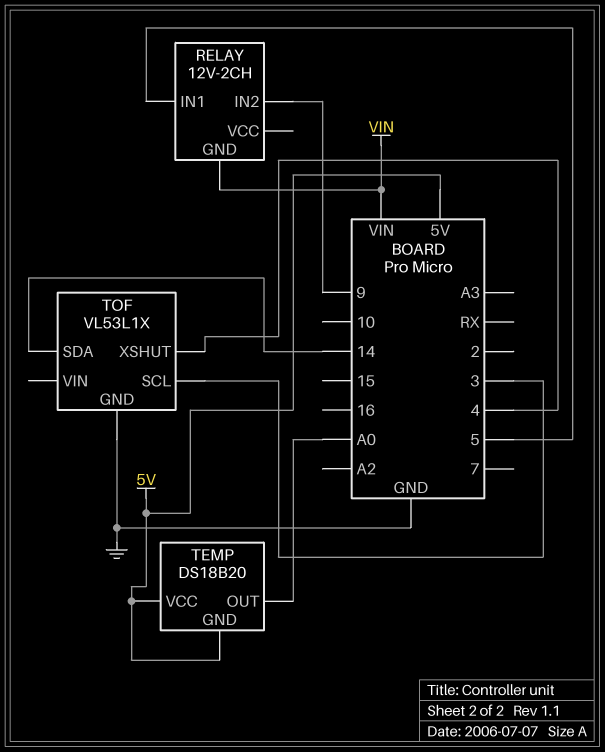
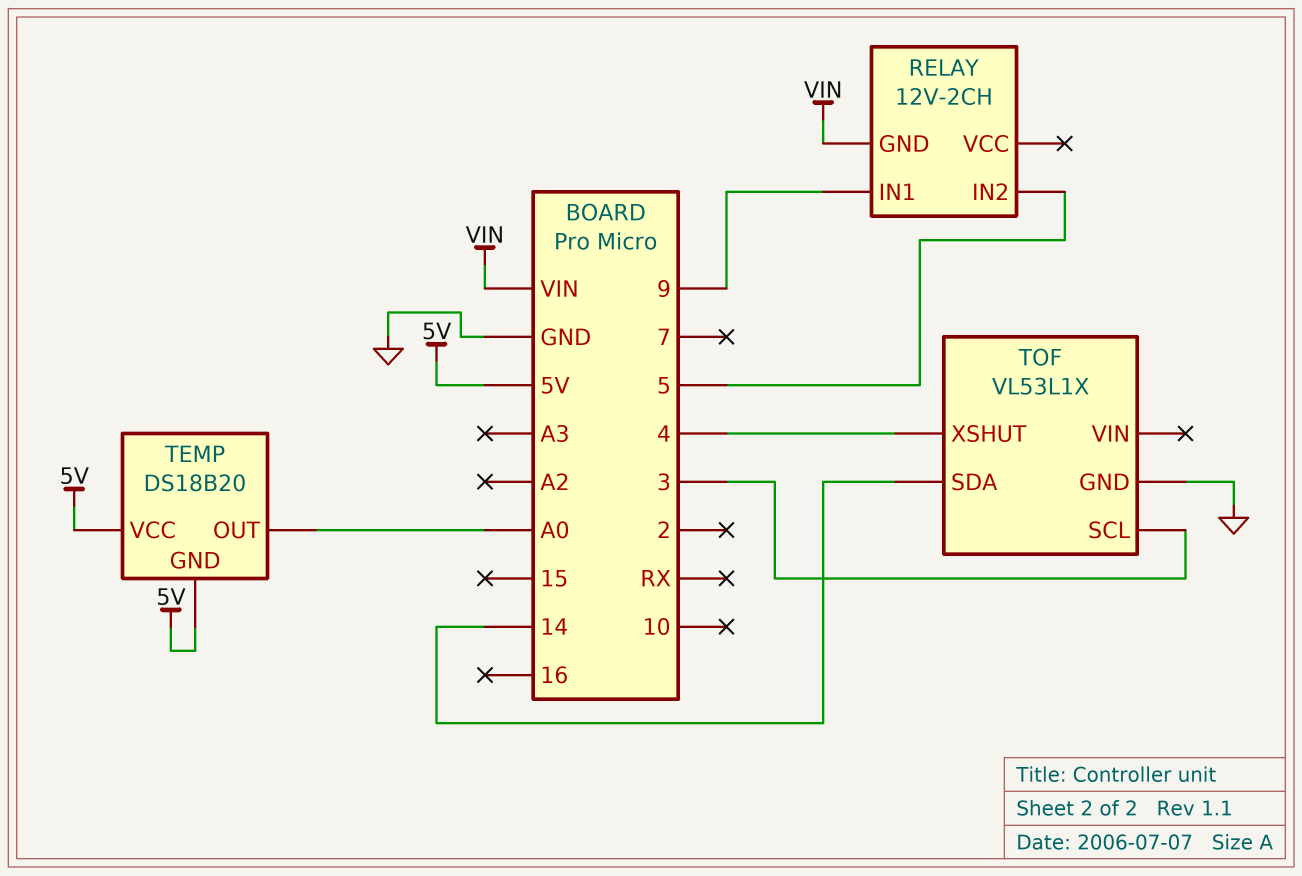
RELAY pin IN1: 5 -> 9
RELAY pin IN2: 9 -> 5

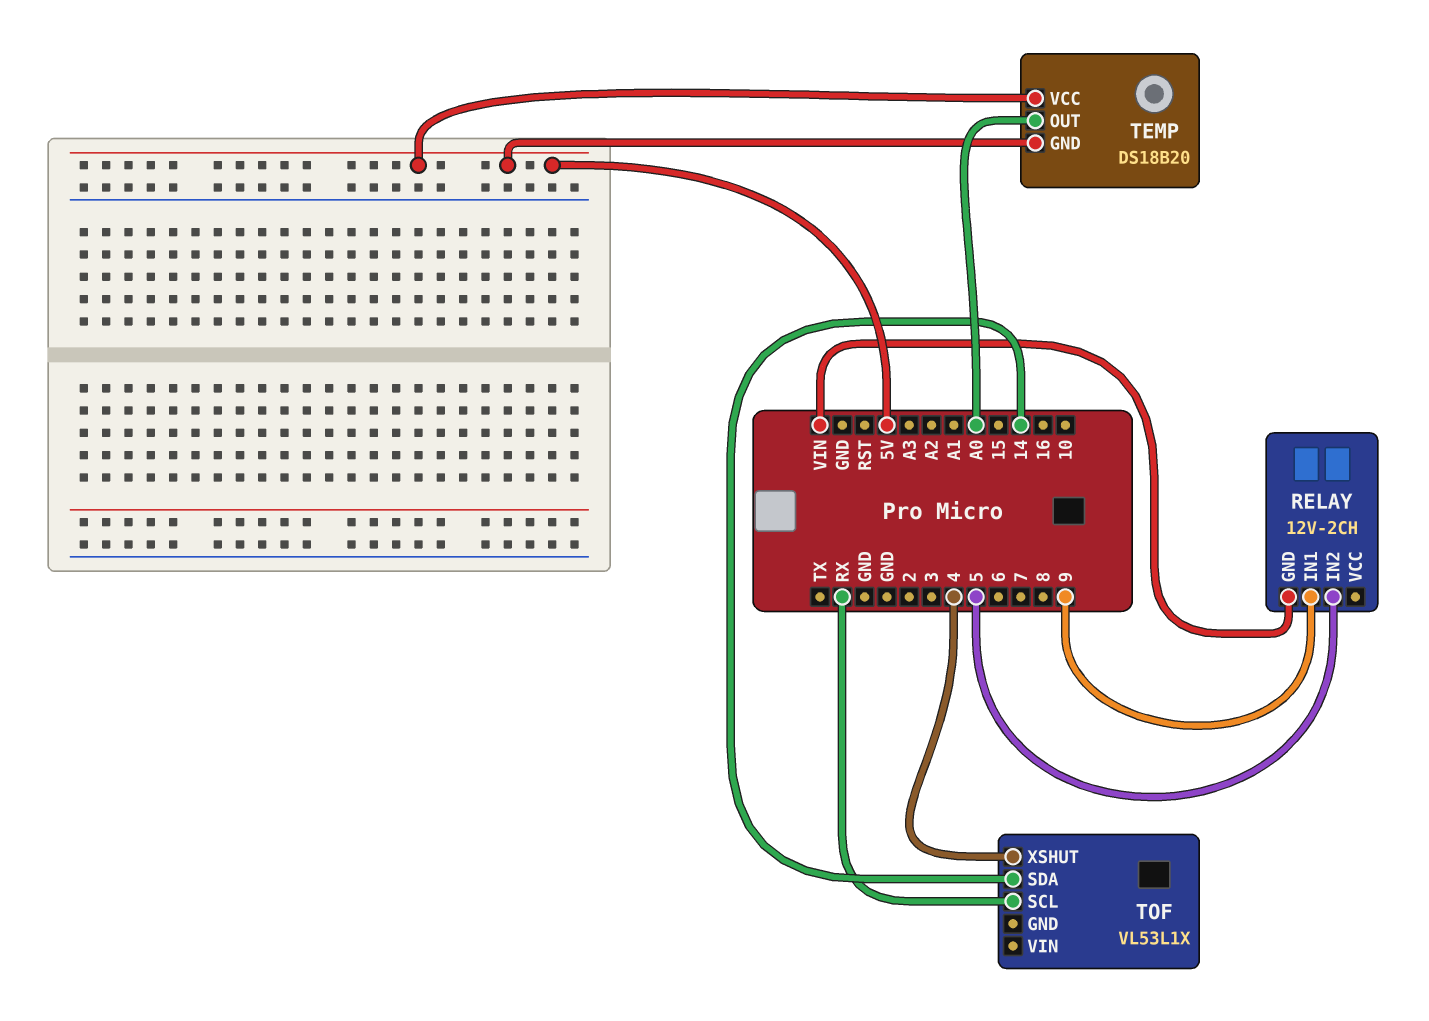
TOF pin GND: GND -> none
TOF pin SCL: 3 -> RX

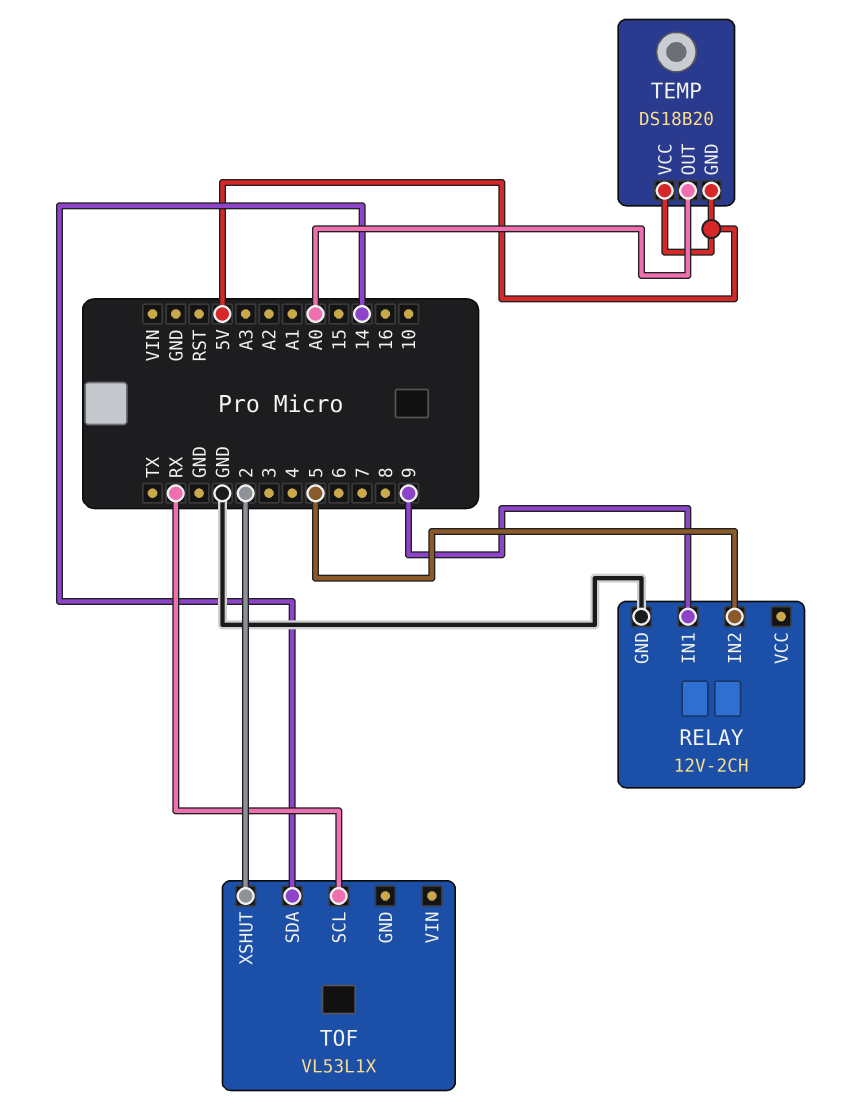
RELAY pin GND: VIN -> GND
TOF pin XSHUT: 4 -> 2

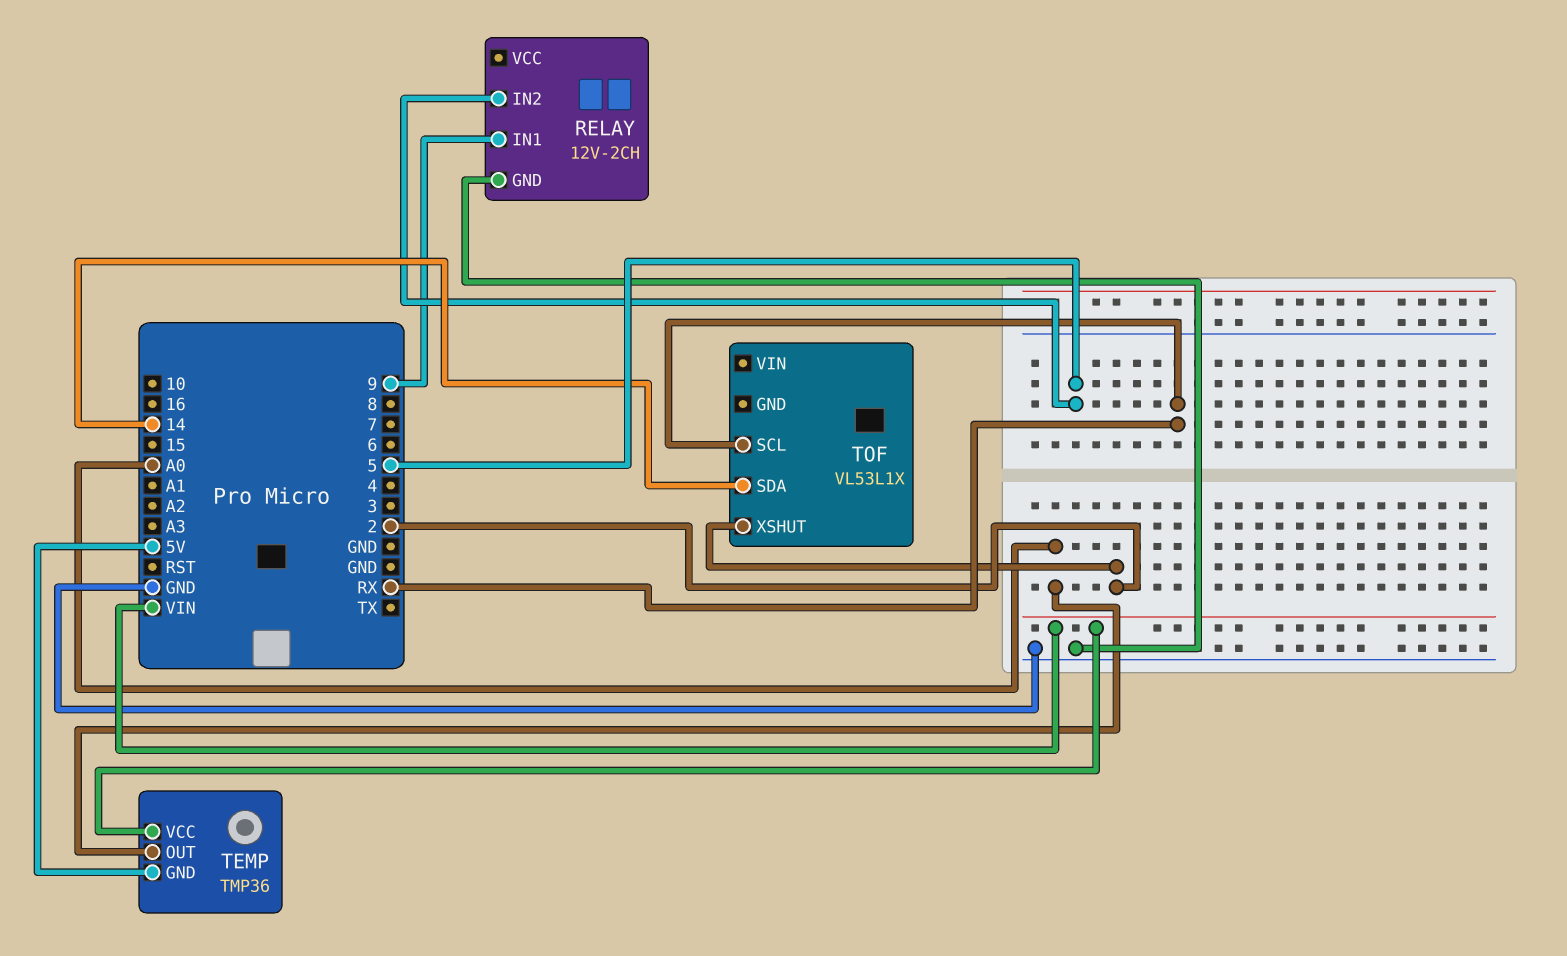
TEMP: DS18B20 -> TMP36
TEMP pin VCC: 5V -> VIN

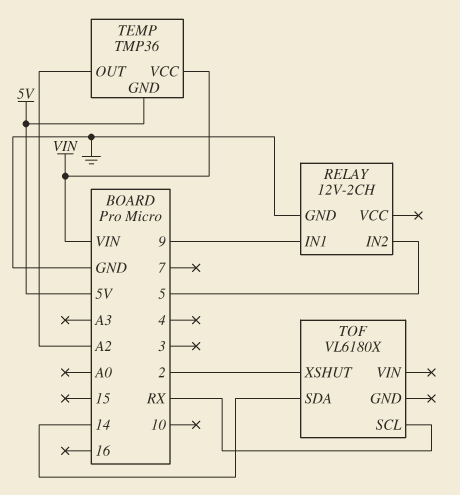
TEMP pin OUT: A0 -> A2
TOF: VL53L1X -> VL6180X

